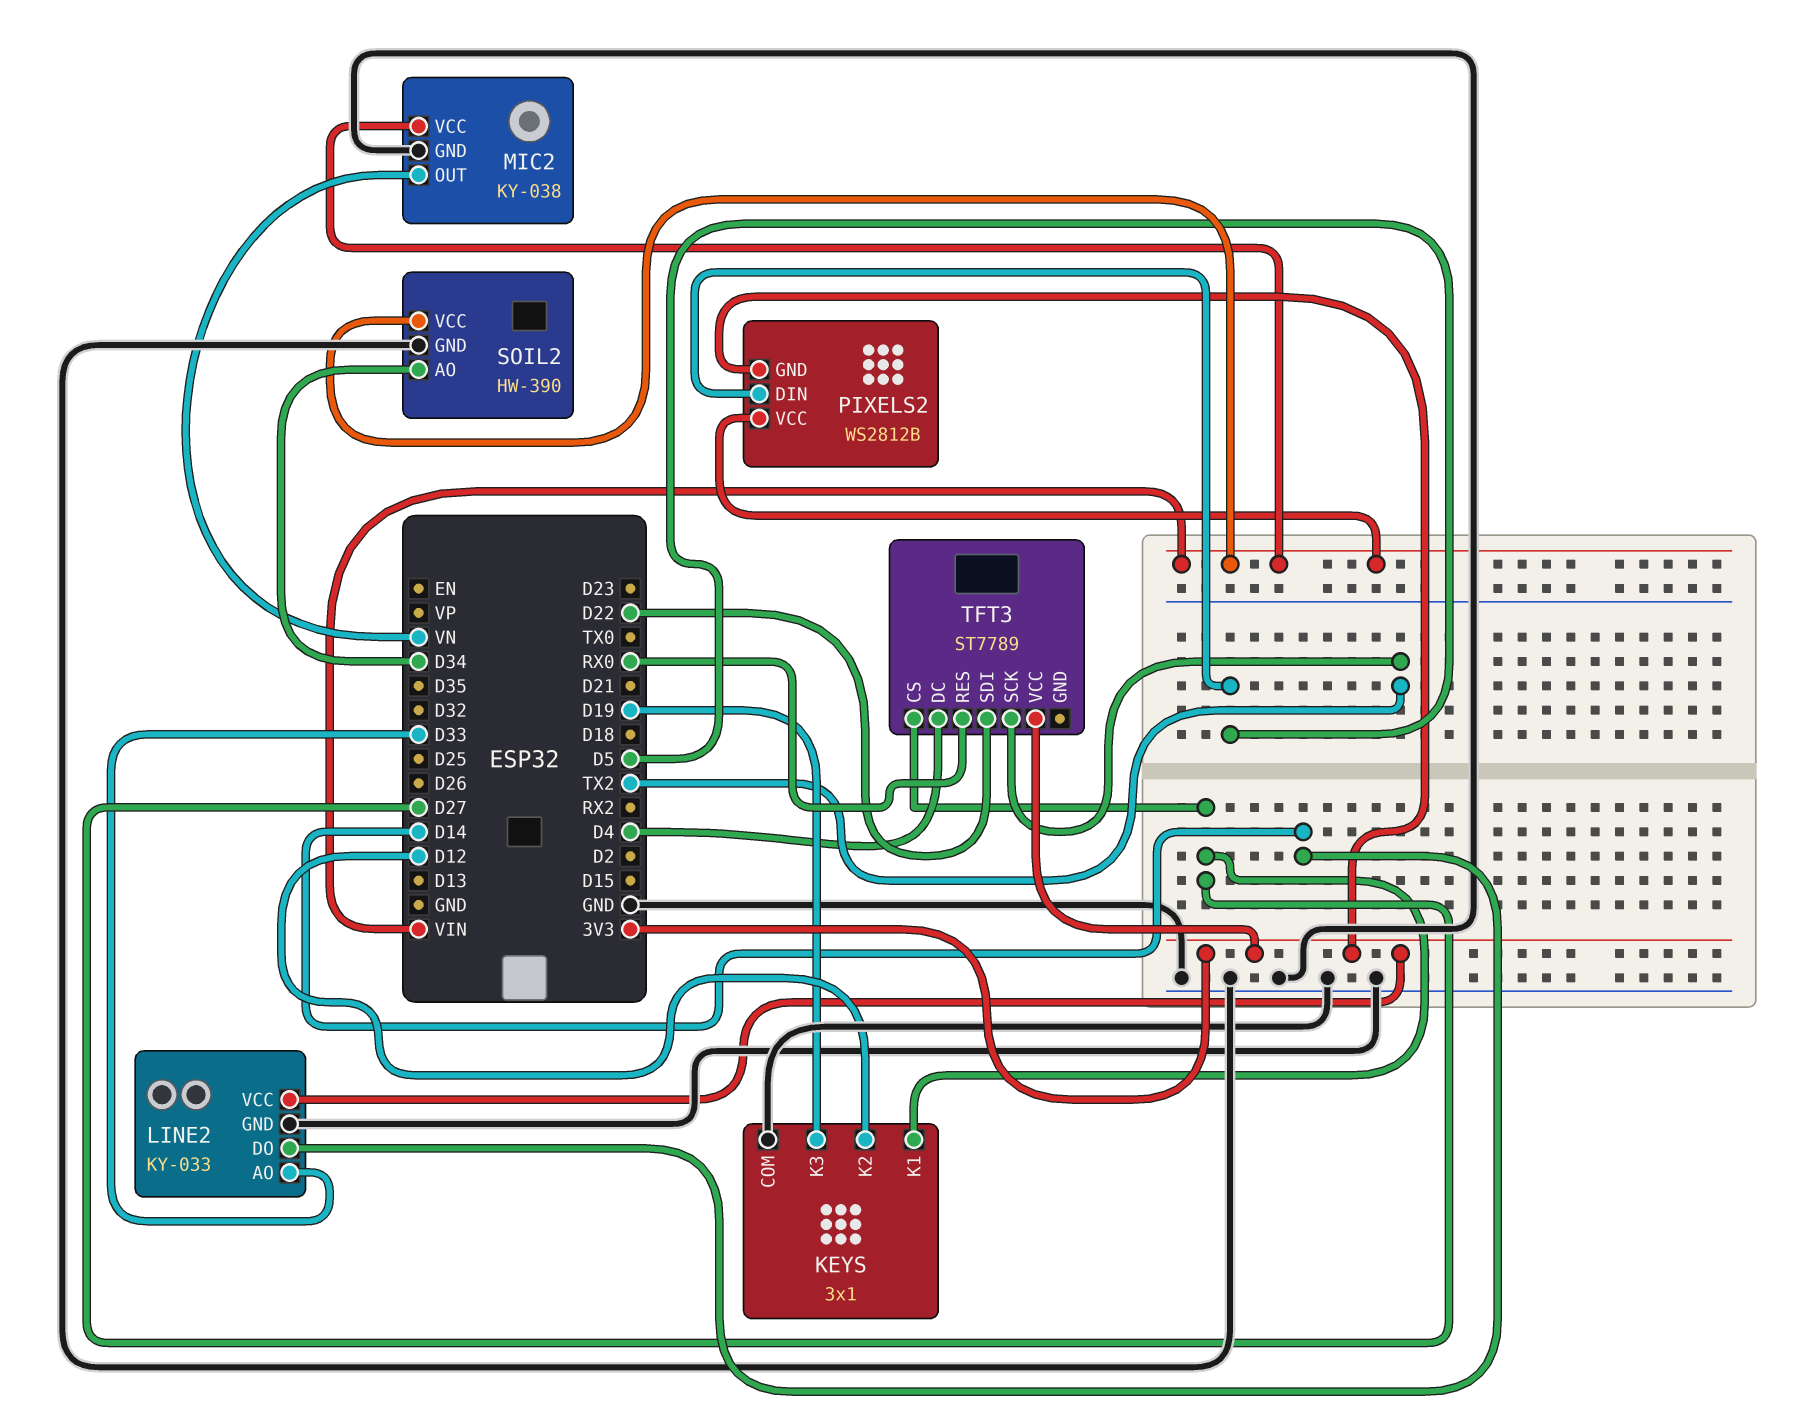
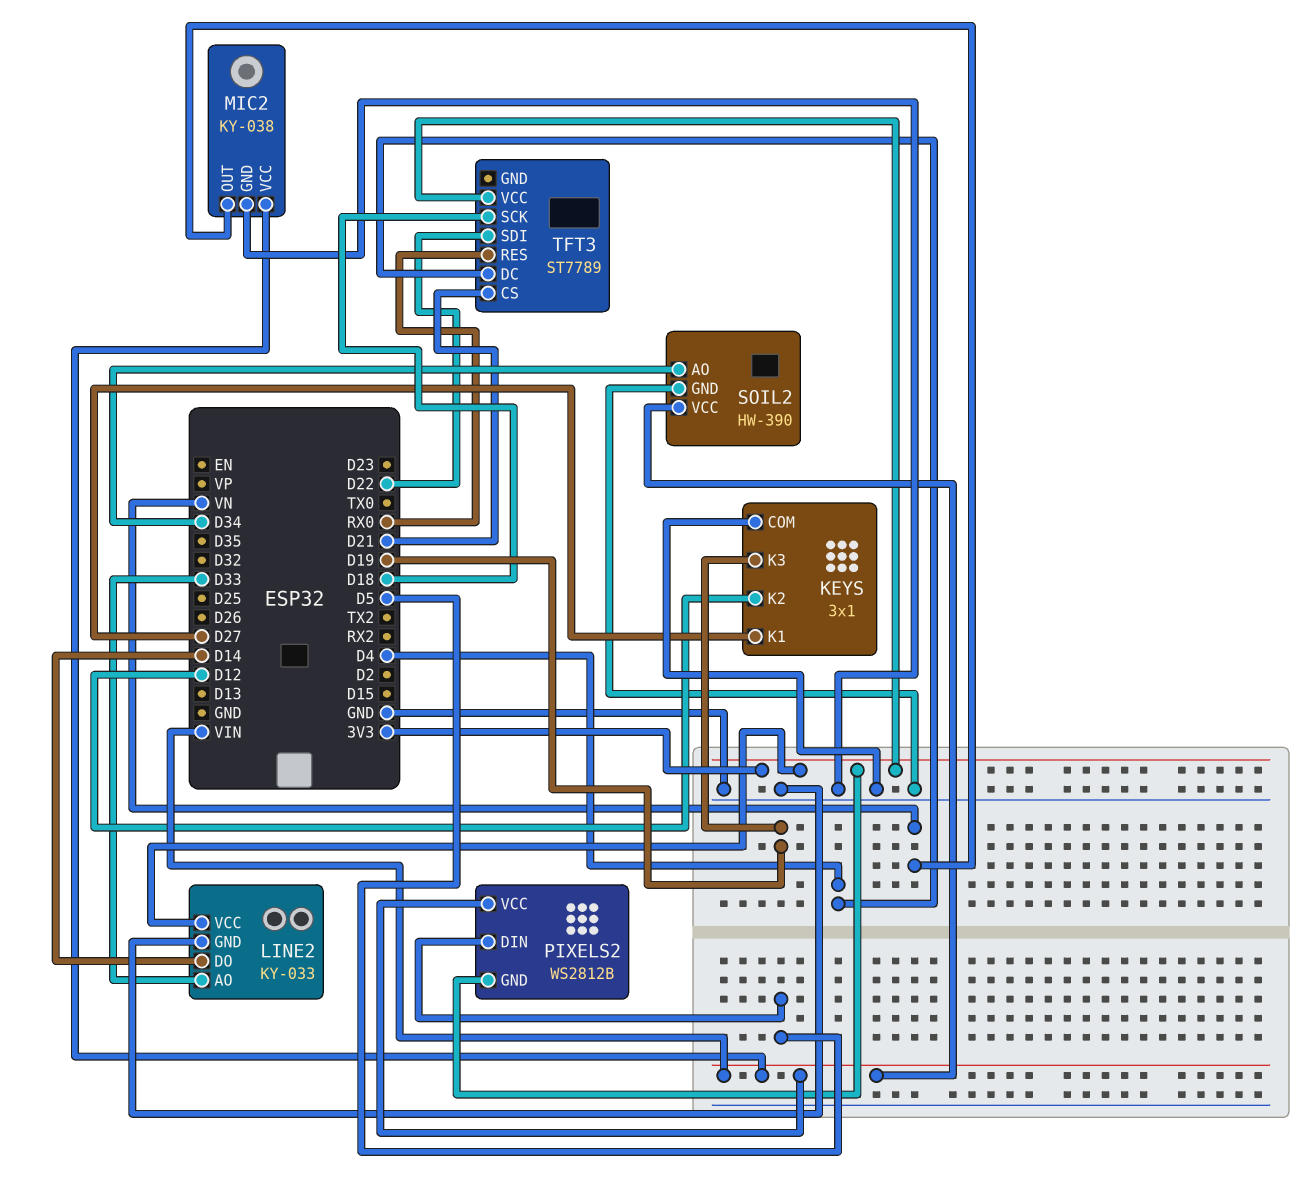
TFT3 pin CS: D27 -> D21
TFT3 pin SCK: TX2 -> D18

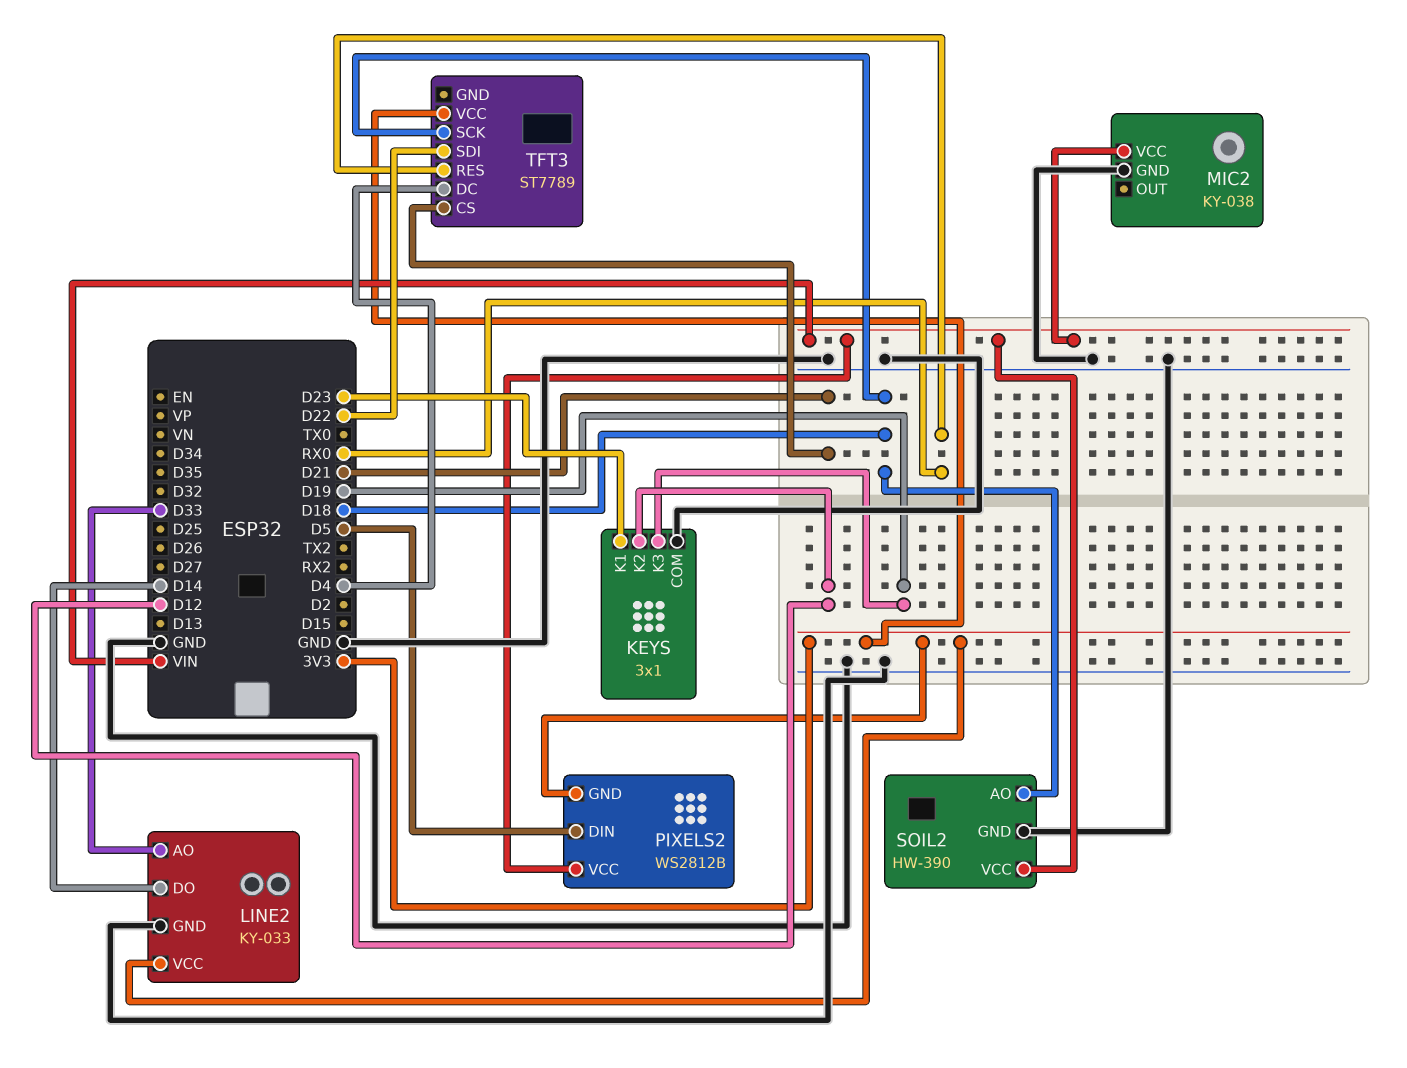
KEYS pin K1: D27 -> D23
MIC2 pin OUT: VN -> none
SOIL2 pin AO: D34 -> D18

